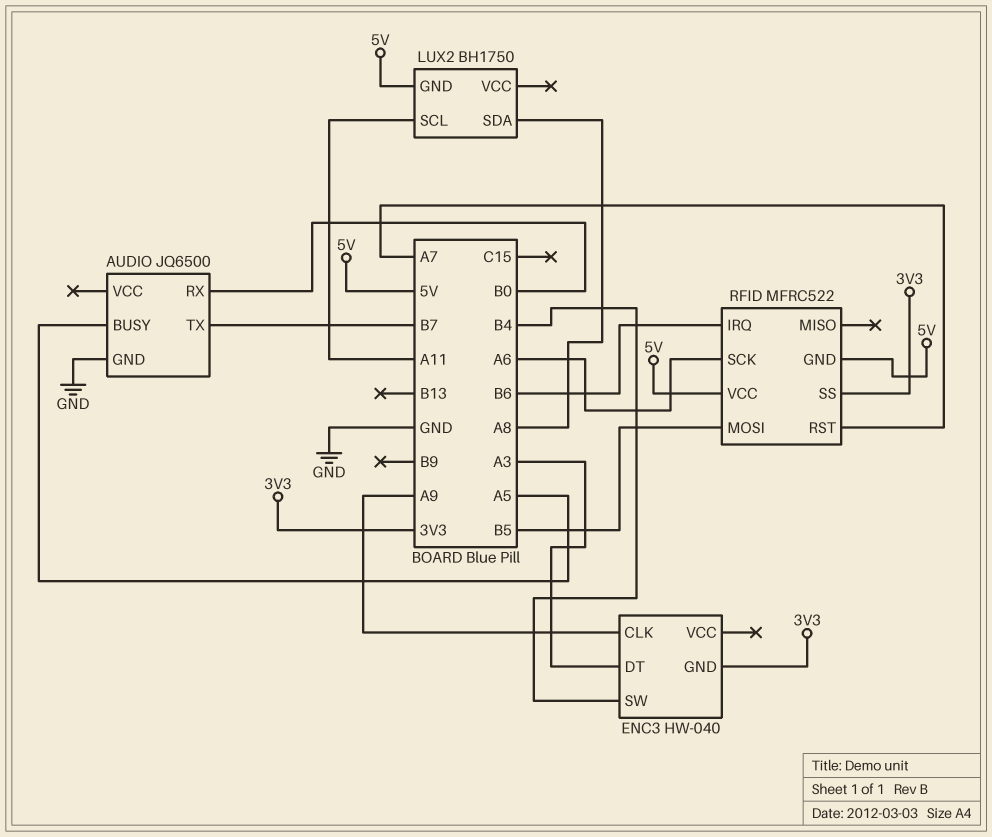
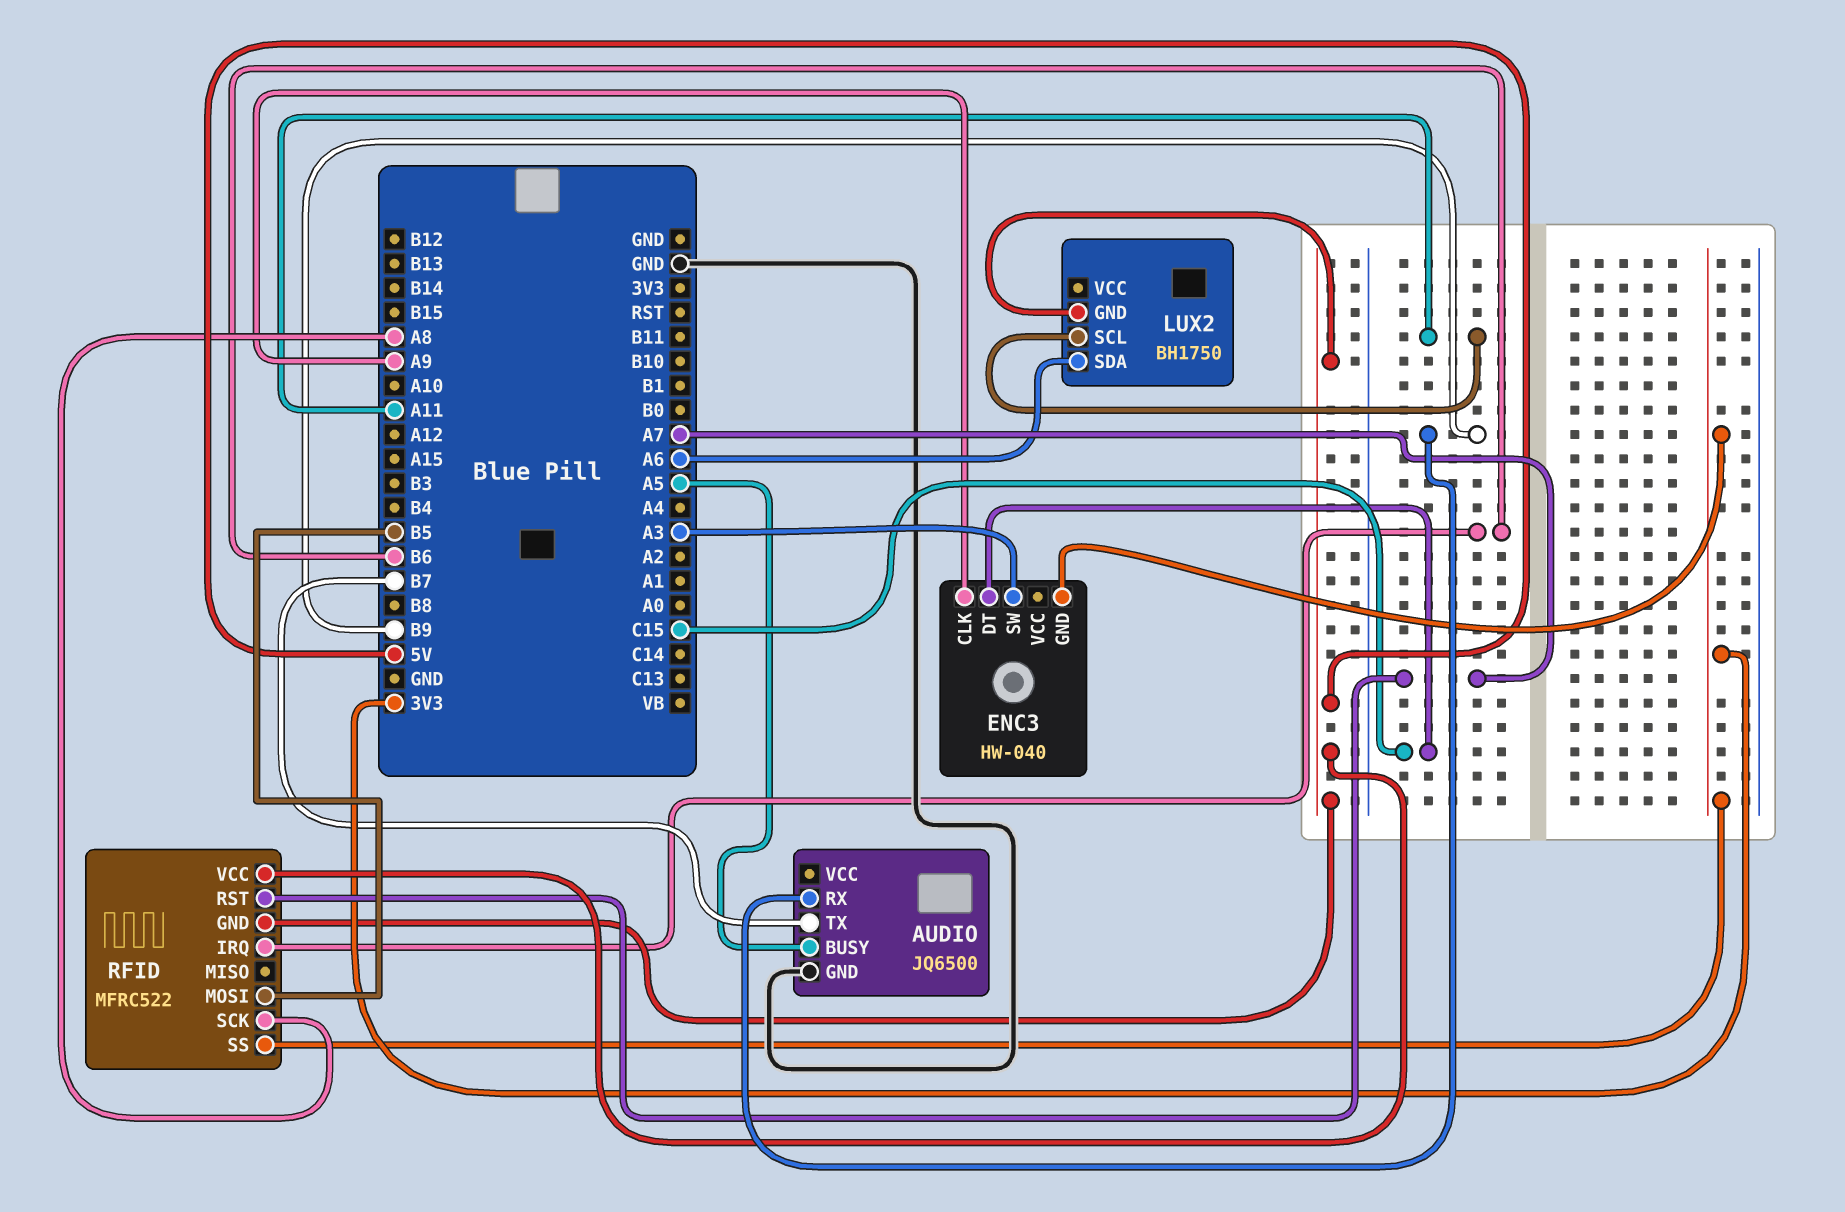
AUDIO pin RX: B0 -> B9
ENC3 pin DT: A3 -> C15
ENC3 pin SW: B4 -> A3
LUX2 pin SDA: A8 -> A6
RFID pin SCK: A6 -> A8

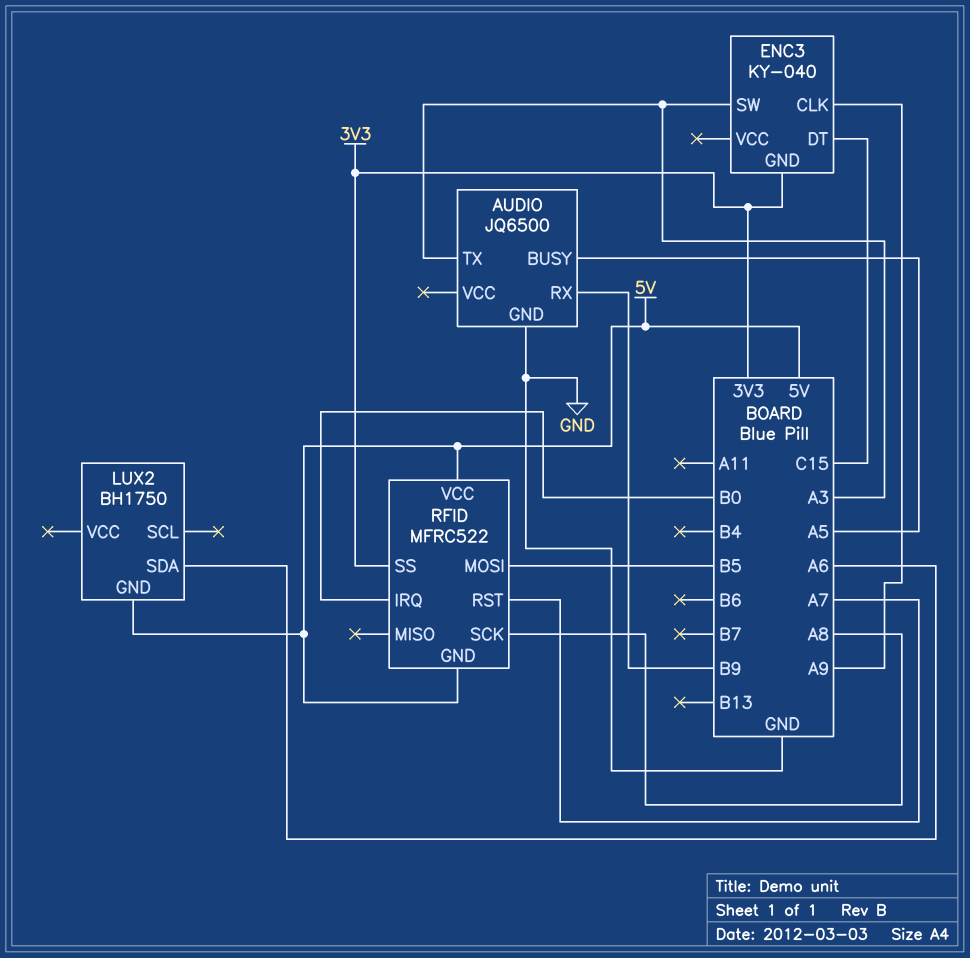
AUDIO pin TX: B7 -> A3
ENC3: HW-040 -> KY-040
LUX2 pin SCL: A11 -> none
RFID pin IRQ: B6 -> B0

